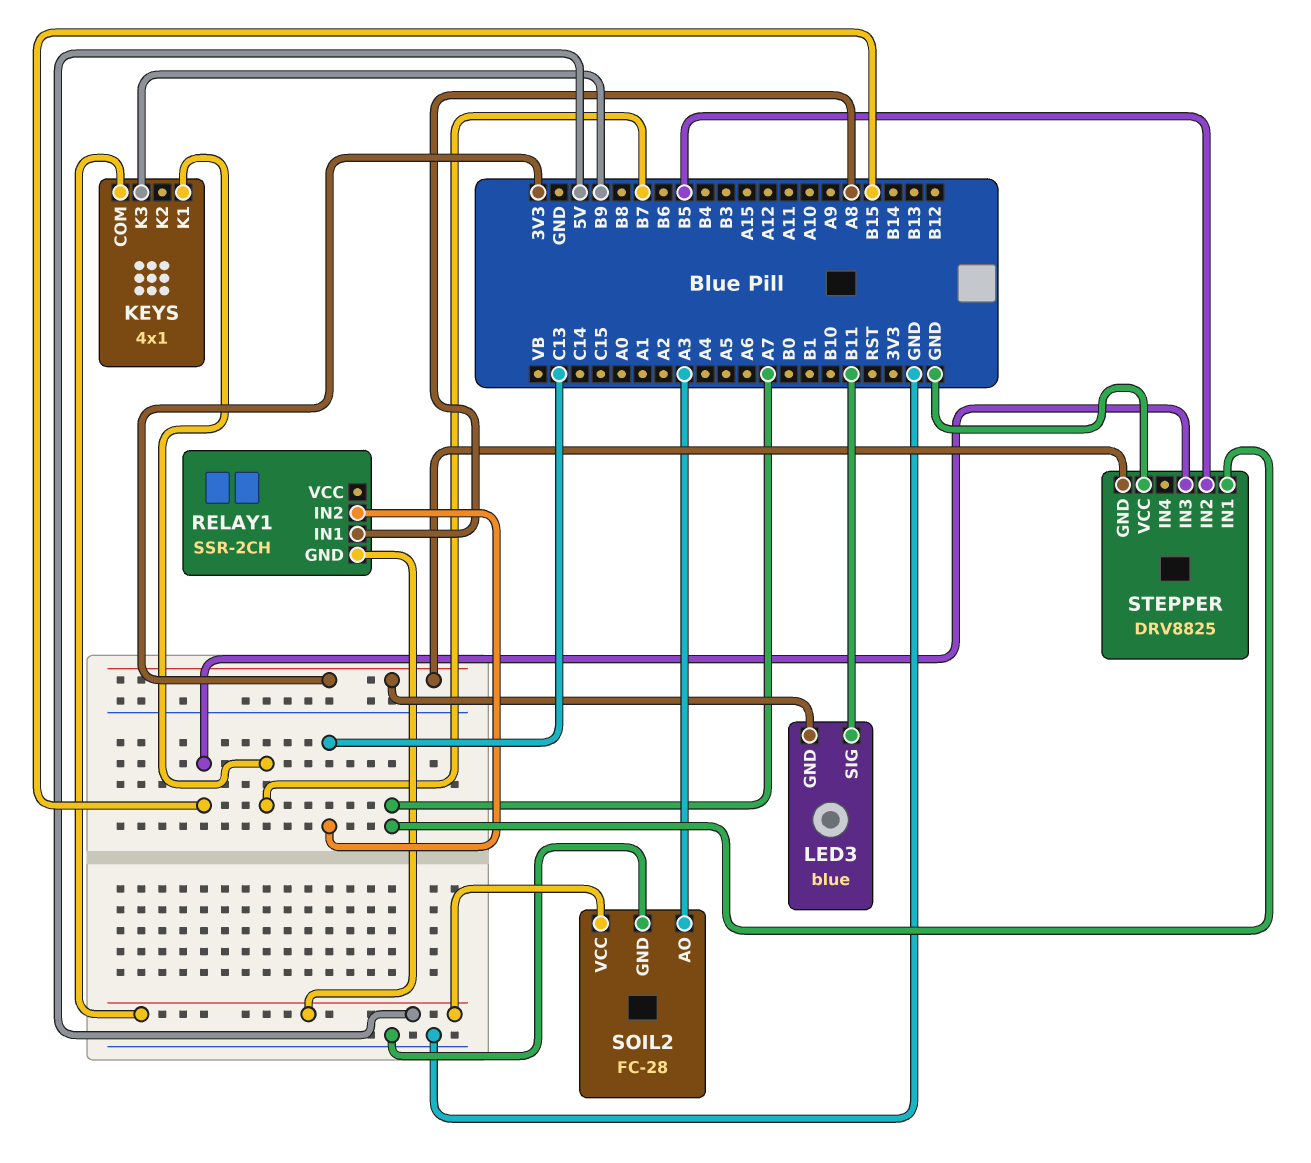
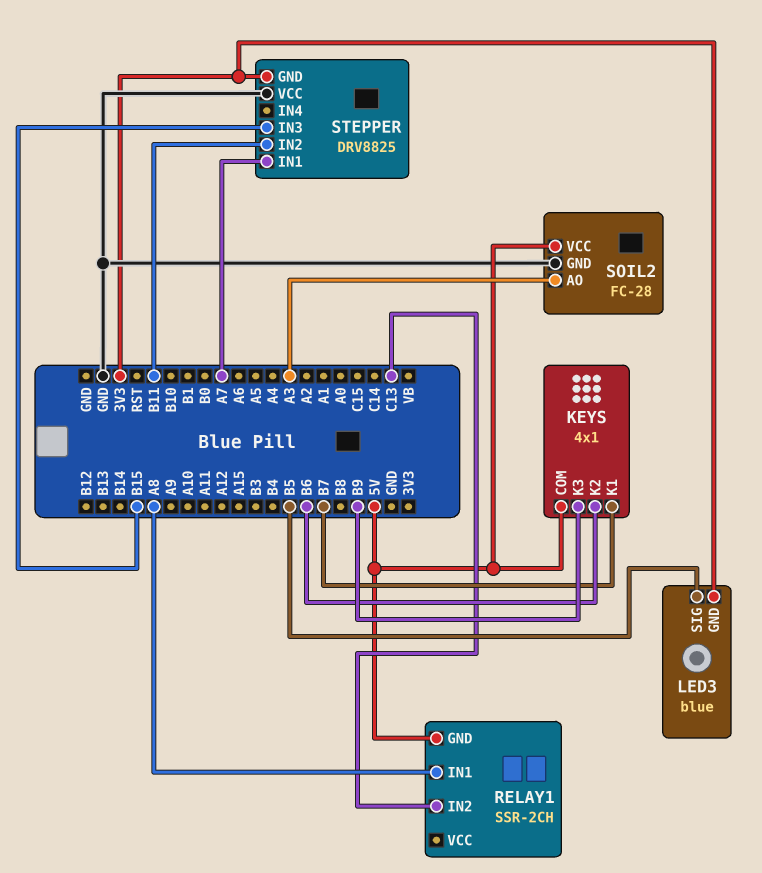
KEYS pin K2: none -> B6
LED3 pin SIG: B11 -> B5
STEPPER pin IN2: B5 -> B11

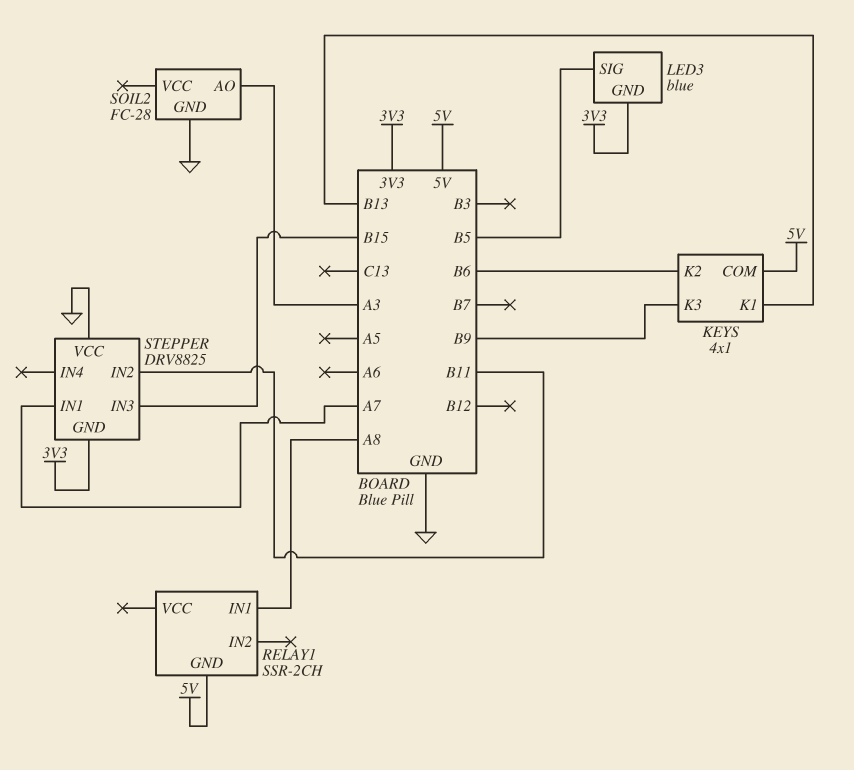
KEYS pin K1: B7 -> B13
RELAY1 pin IN2: C13 -> none
SOIL2 pin VCC: 5V -> none

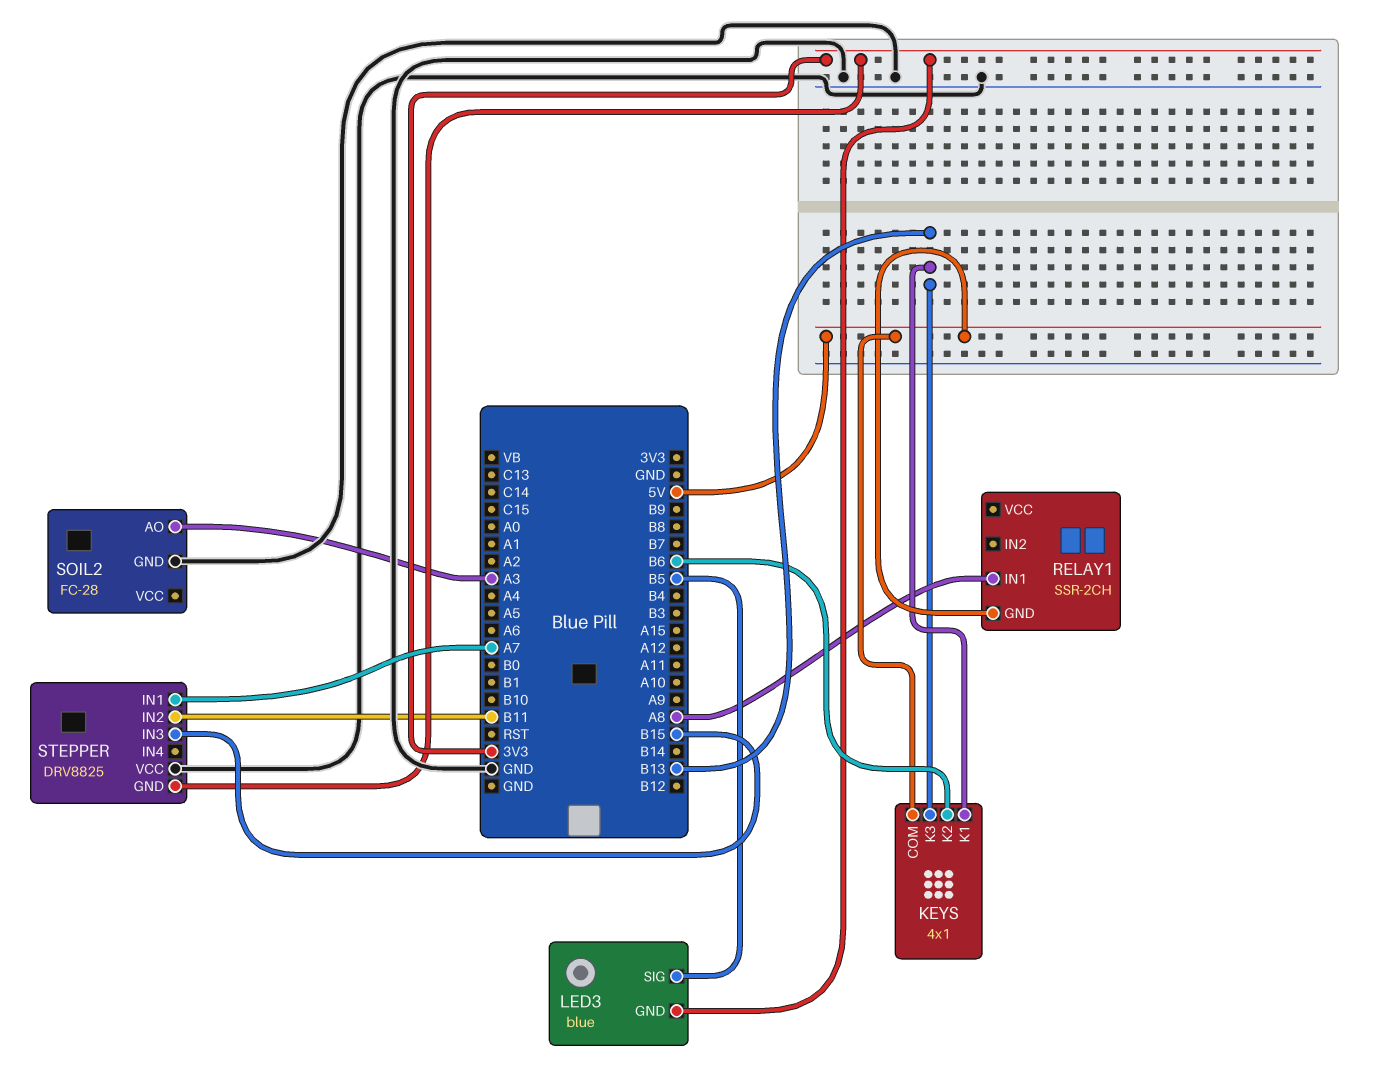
KEYS pin K3: B9 -> B13

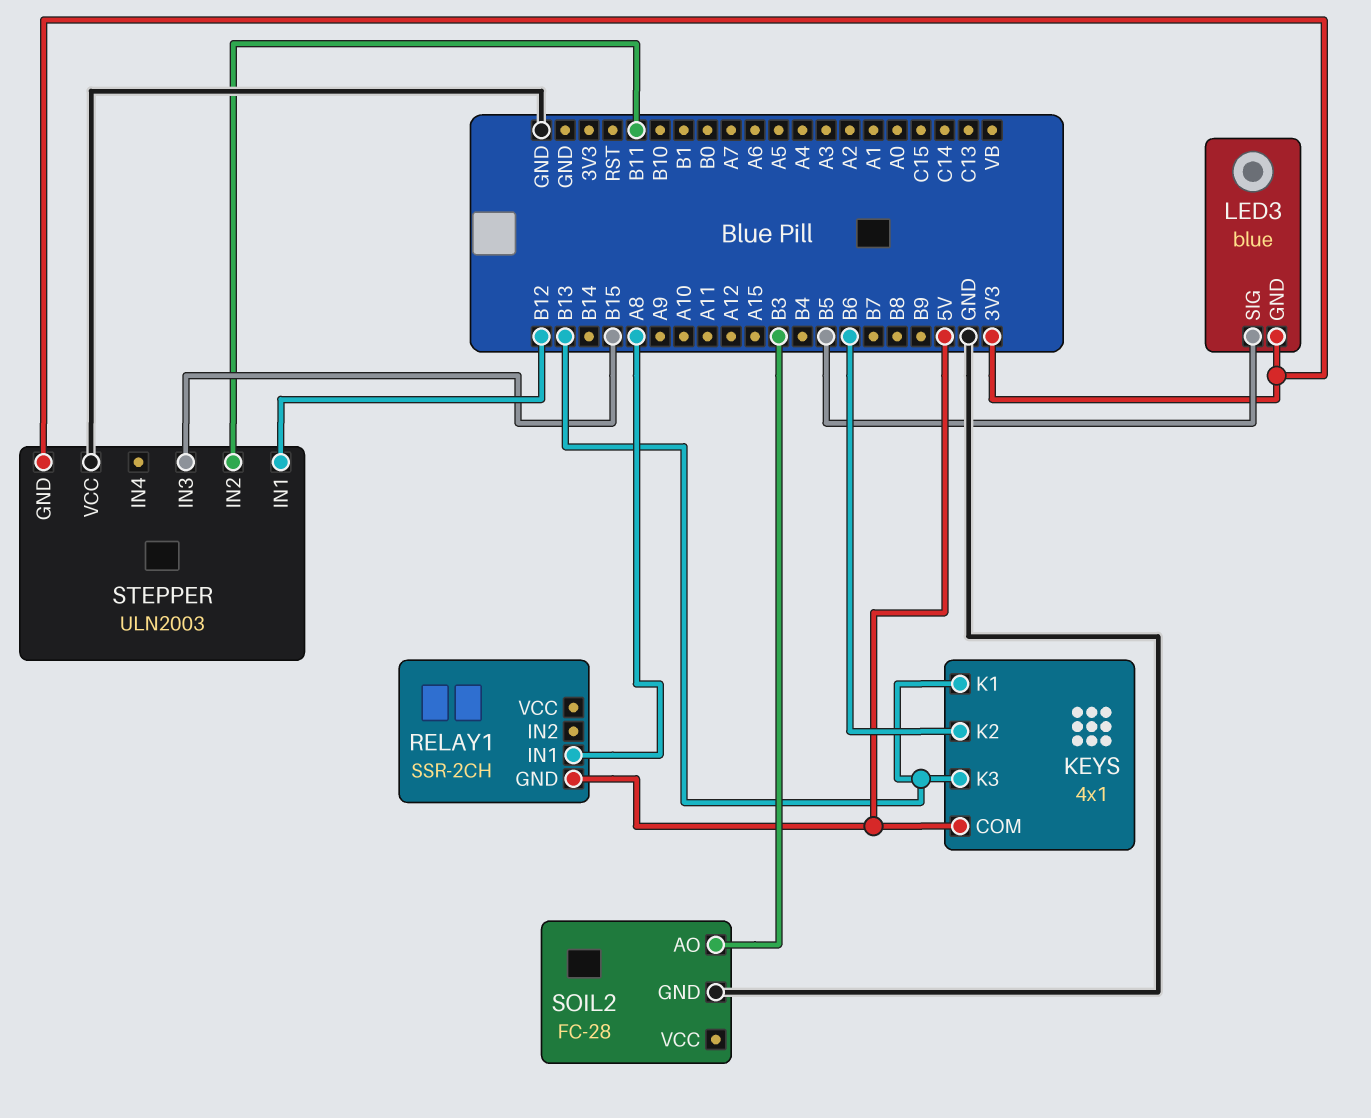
SOIL2 pin AO: A3 -> B3
STEPPER: DRV8825 -> ULN2003
STEPPER pin IN1: A7 -> B12

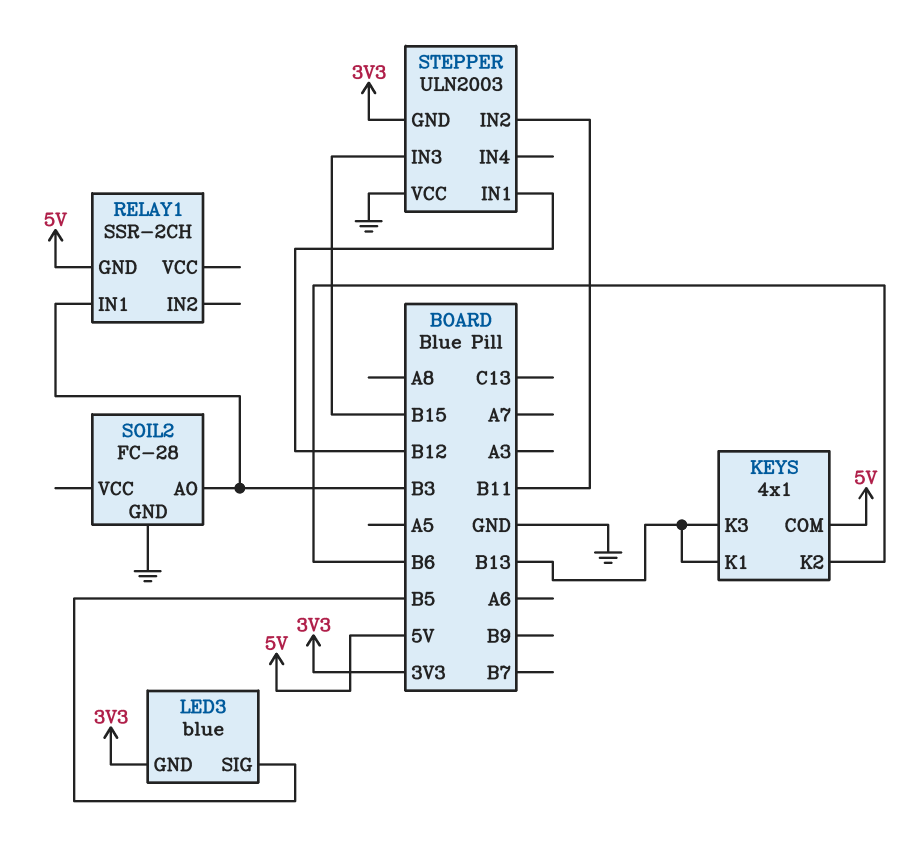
RELAY1 pin IN1: A8 -> B3

